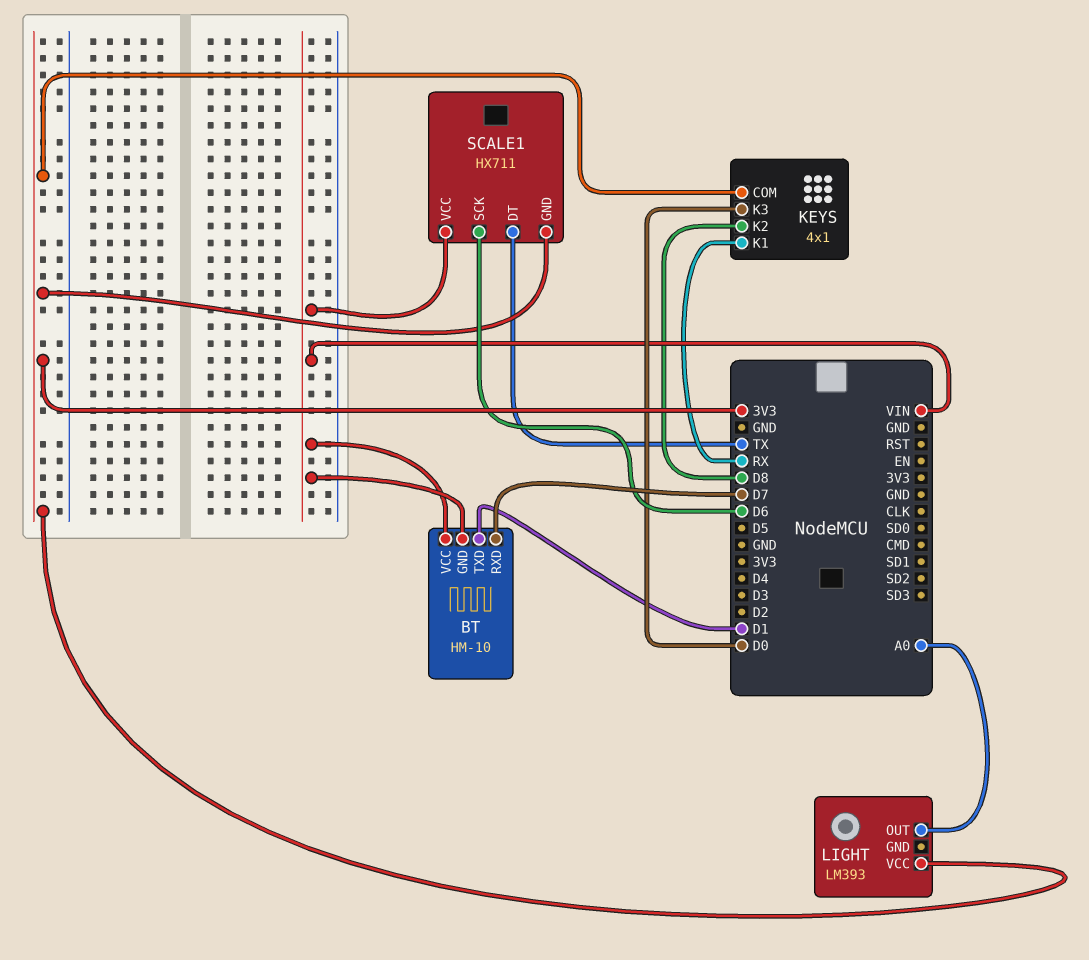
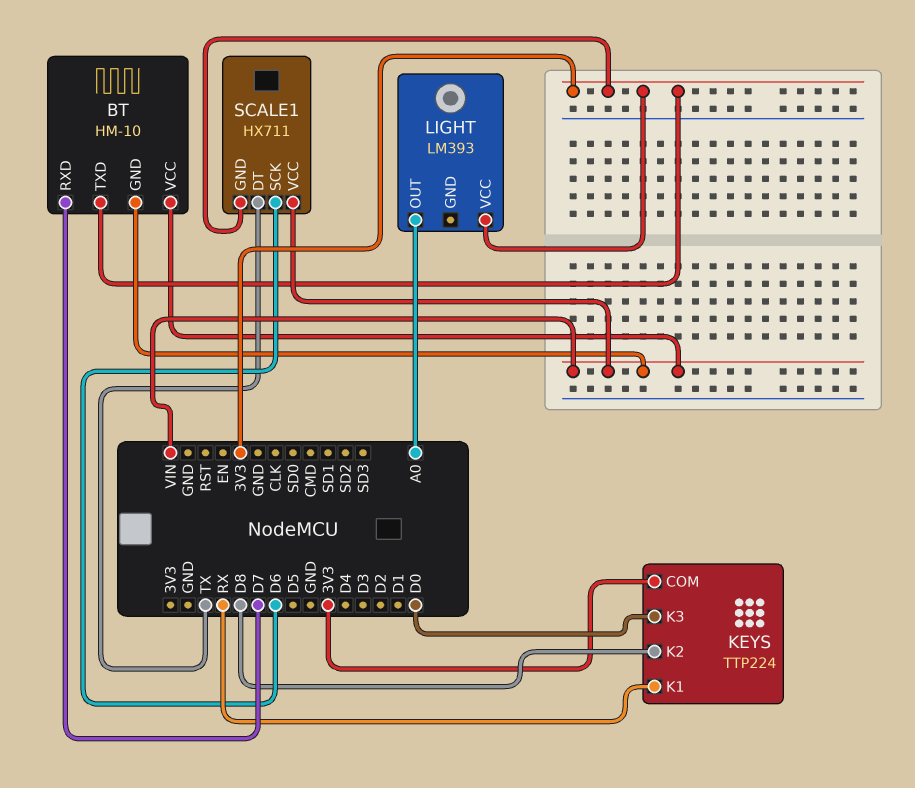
BT pin TXD: D1 -> 3V3
KEYS: 4x1 -> TTP224

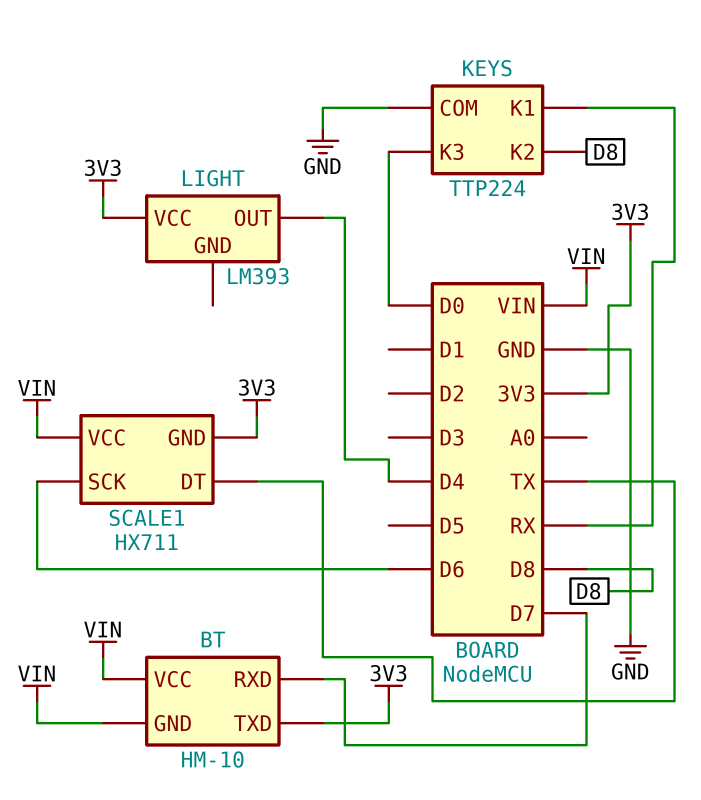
KEYS pin COM: 3V3 -> GND
LIGHT pin OUT: A0 -> D4

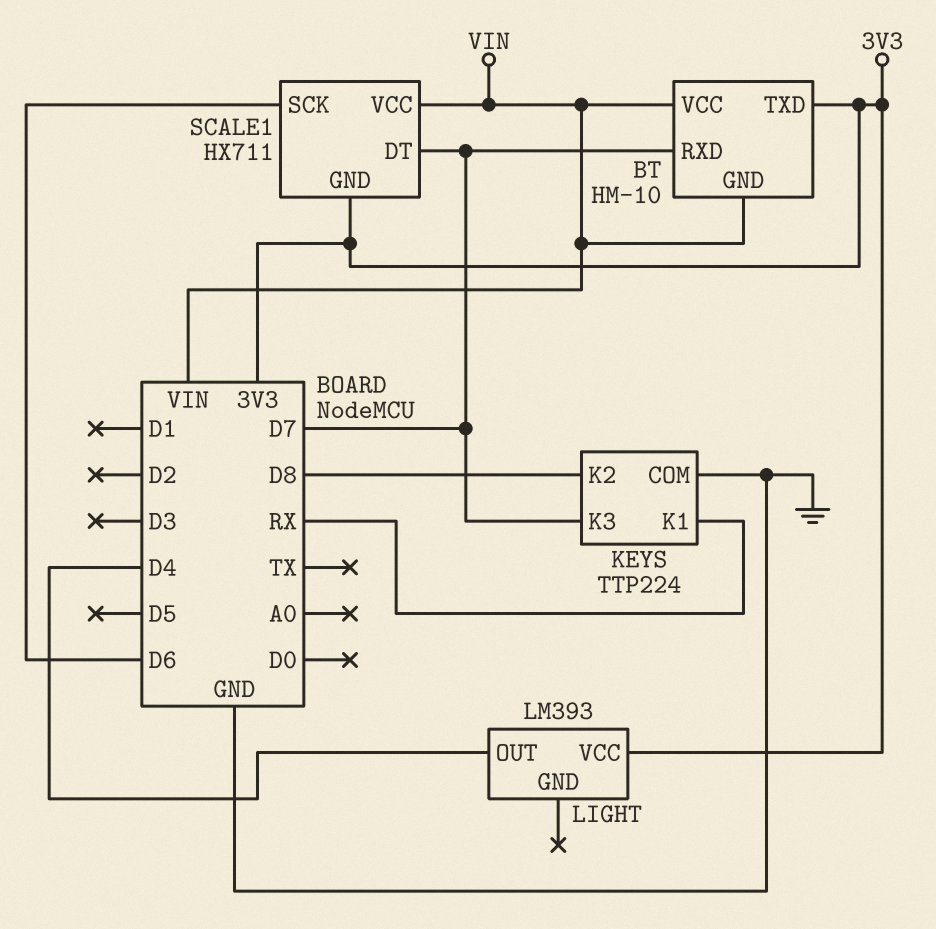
KEYS pin K3: D0 -> D7
SCALE1 pin DT: TX -> D7

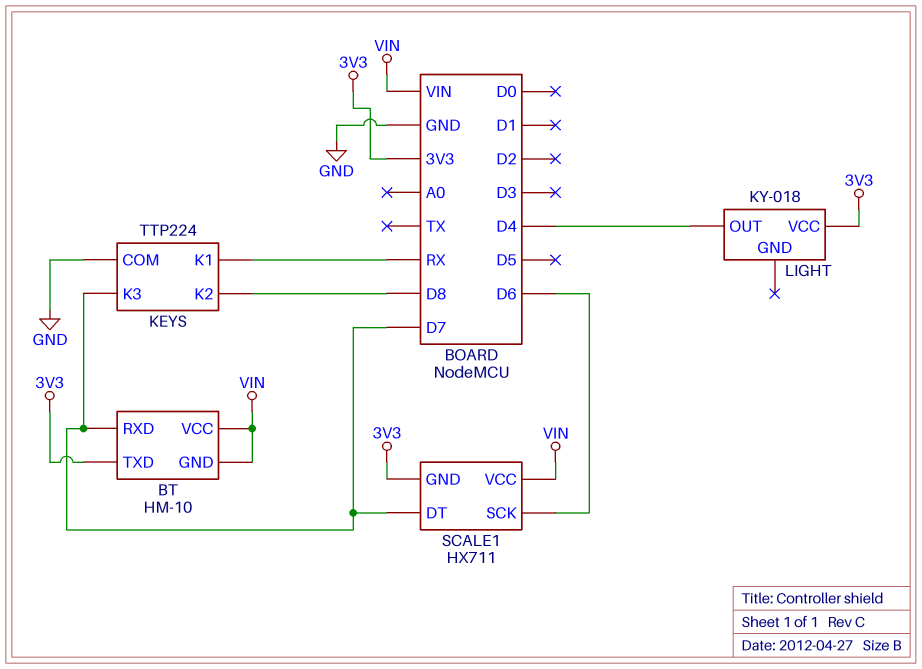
LIGHT: LM393 -> KY-018

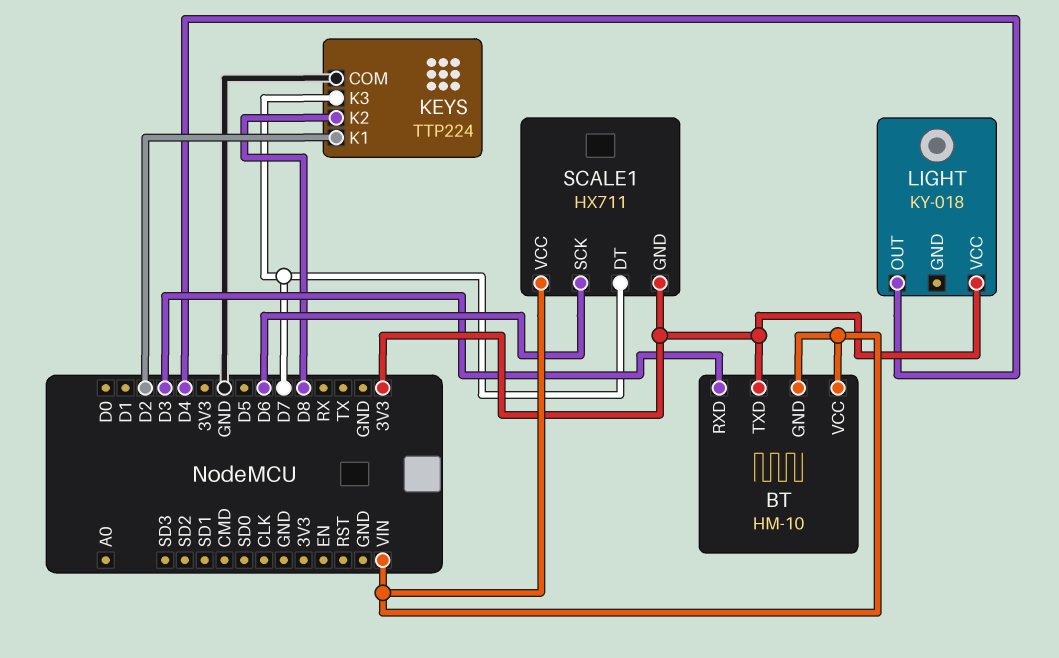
BT pin RXD: D7 -> D3
KEYS pin K1: RX -> D2

